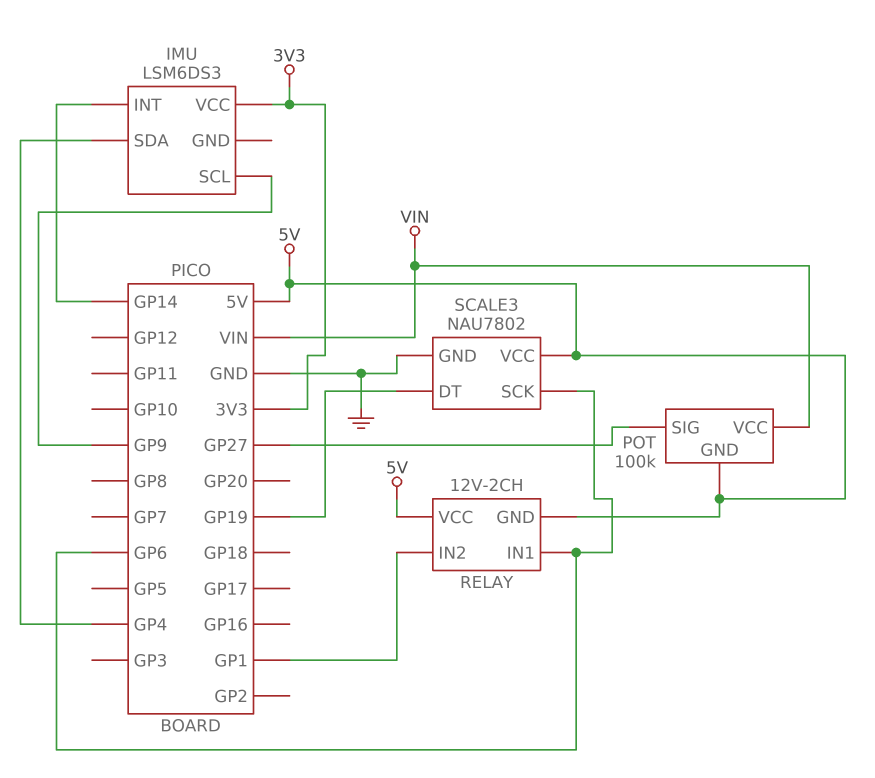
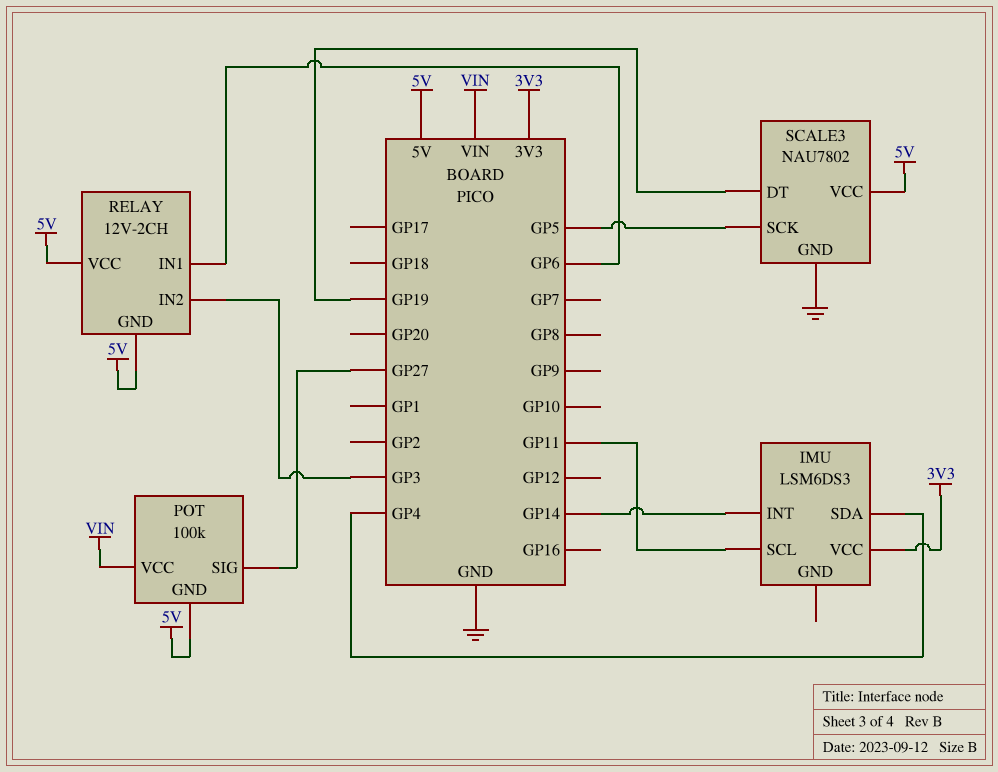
IMU pin SCL: GP9 -> GP11
RELAY pin IN2: GP1 -> GP3
SCALE3 pin SCK: GP6 -> GP5

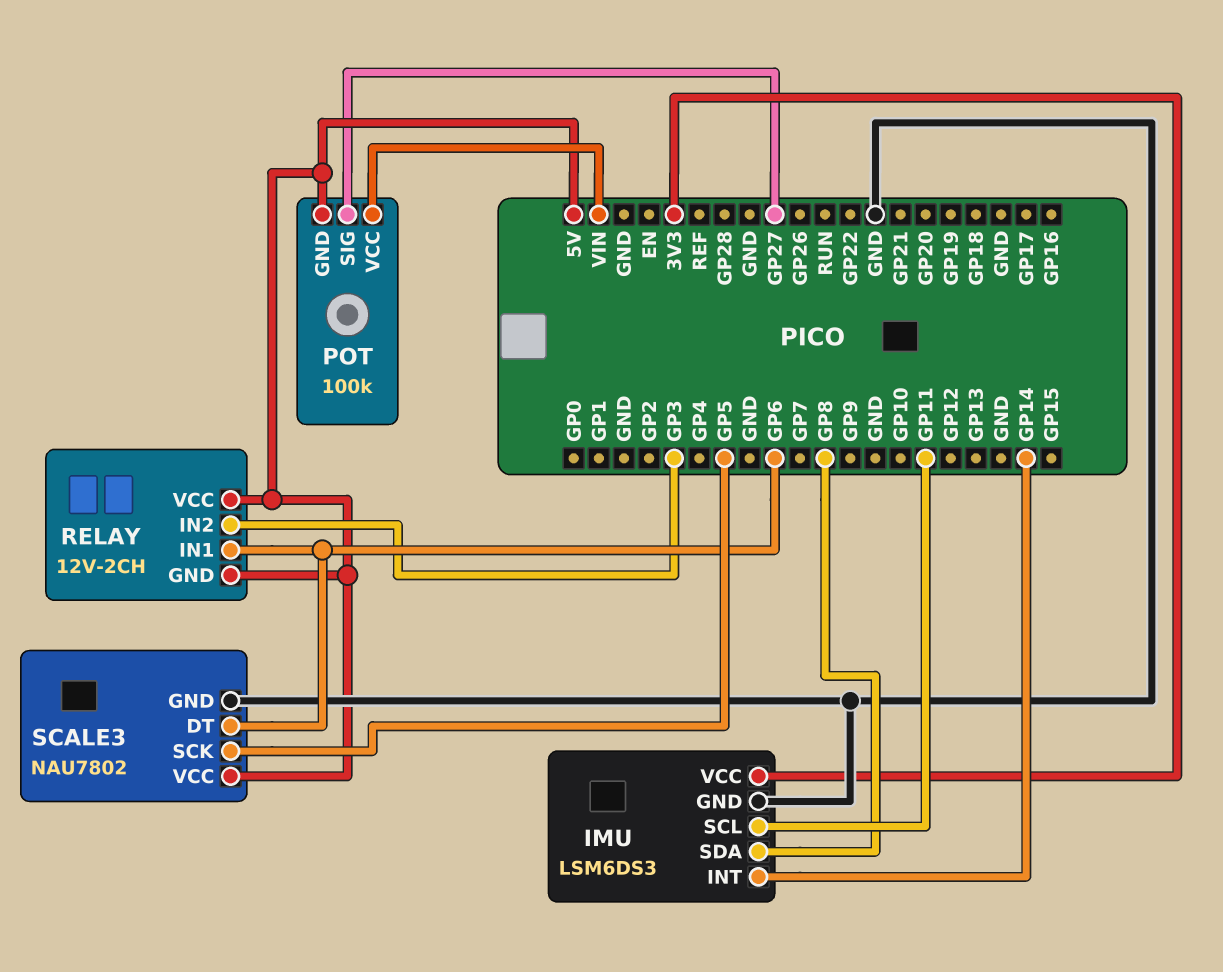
IMU pin GND: none -> GND
IMU pin SDA: GP4 -> GP8
SCALE3 pin DT: GP19 -> GP6

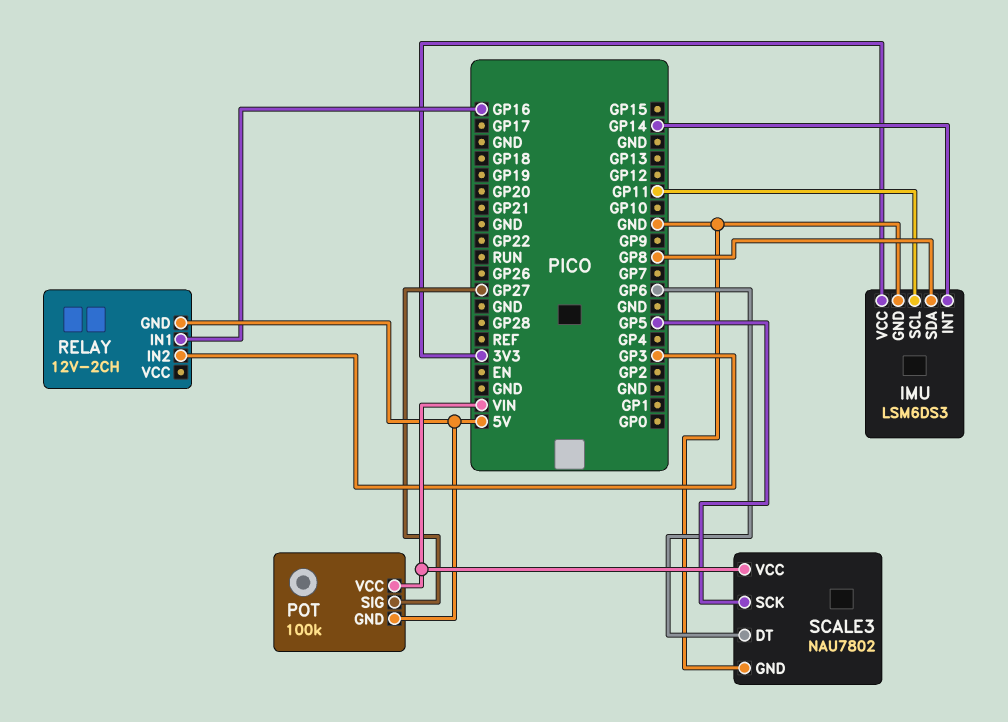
RELAY pin IN1: GP6 -> GP16
RELAY pin VCC: 5V -> none
SCALE3 pin VCC: 5V -> VIN

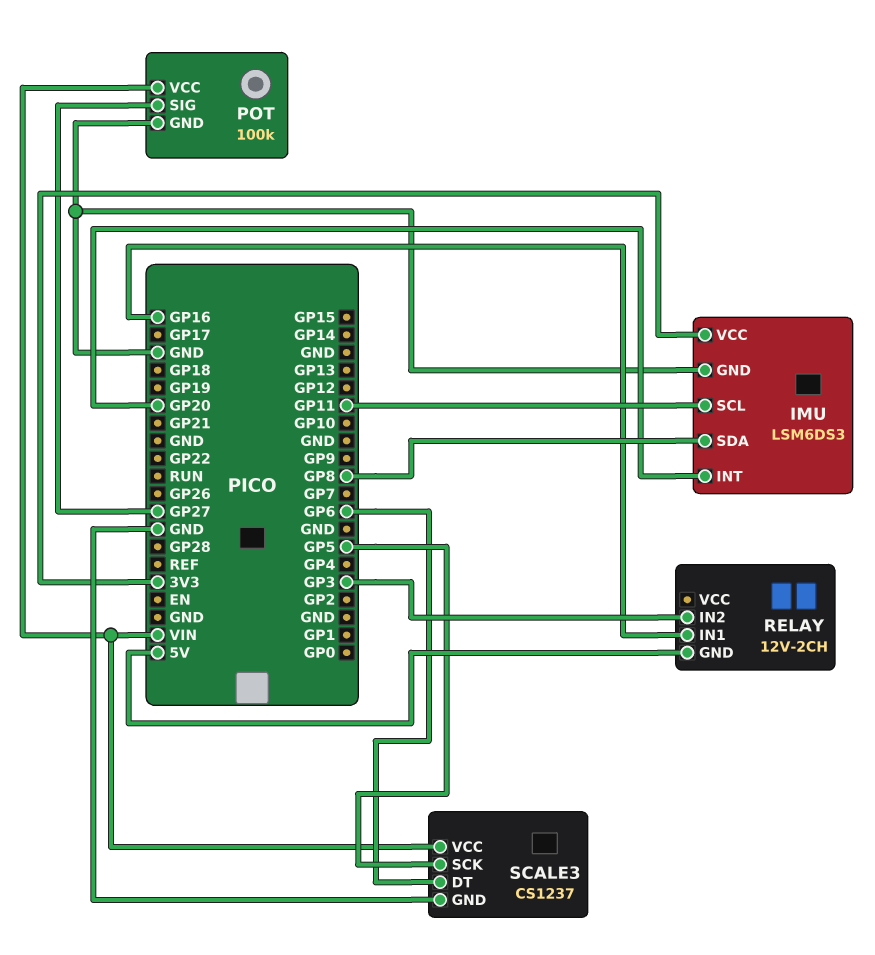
IMU pin INT: GP14 -> GP20
POT pin GND: 5V -> GND
SCALE3: NAU7802 -> CS1237

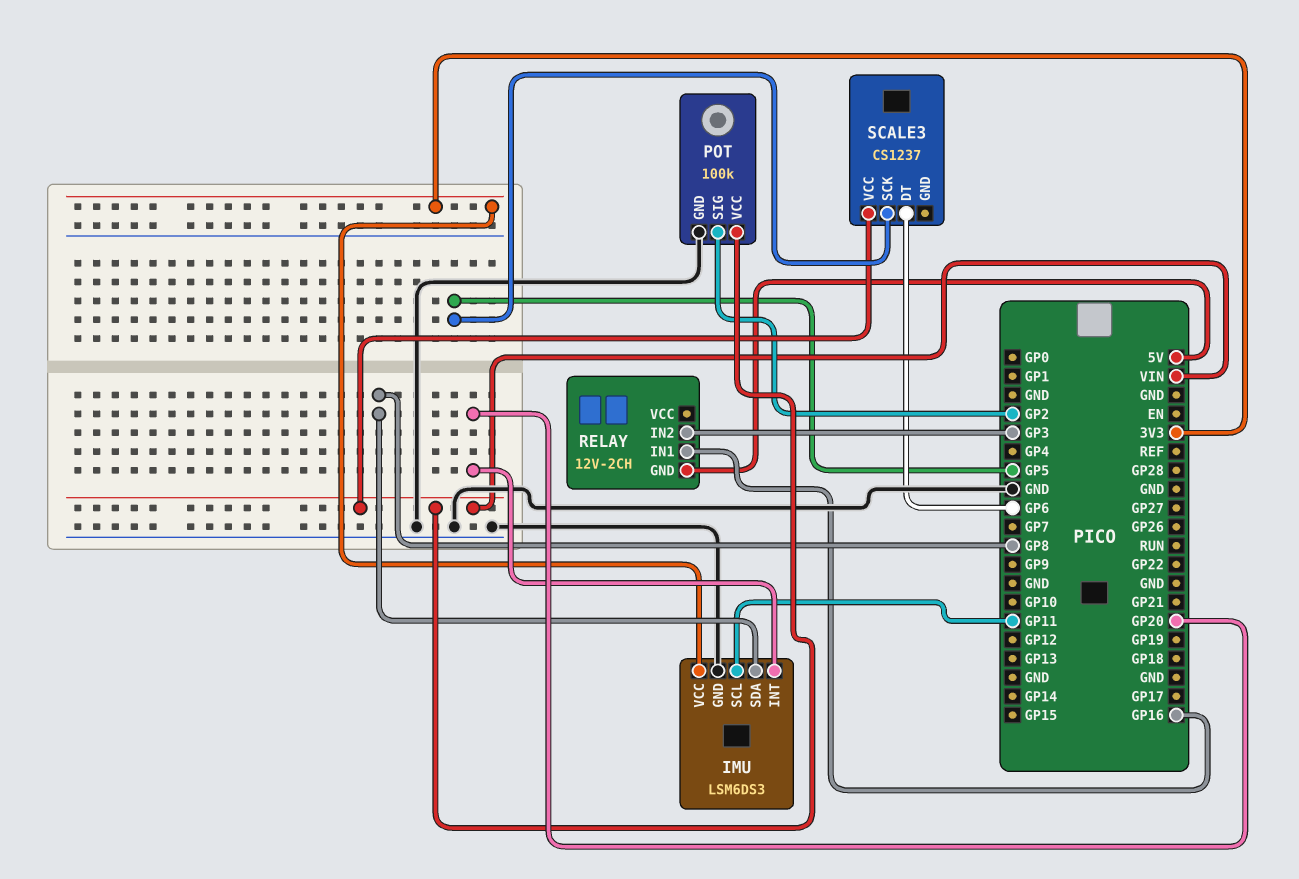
POT pin SIG: GP27 -> GP2
SCALE3 pin GND: GND -> none

